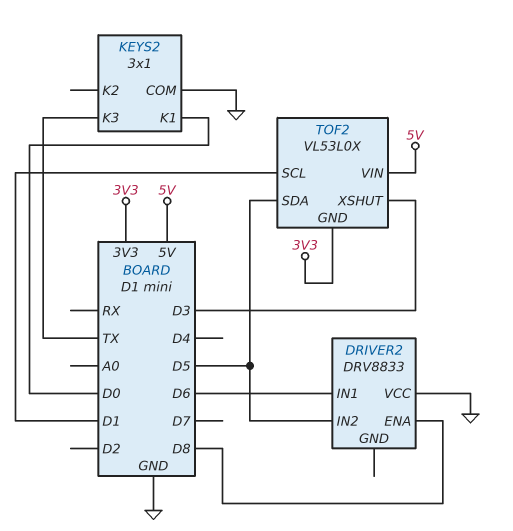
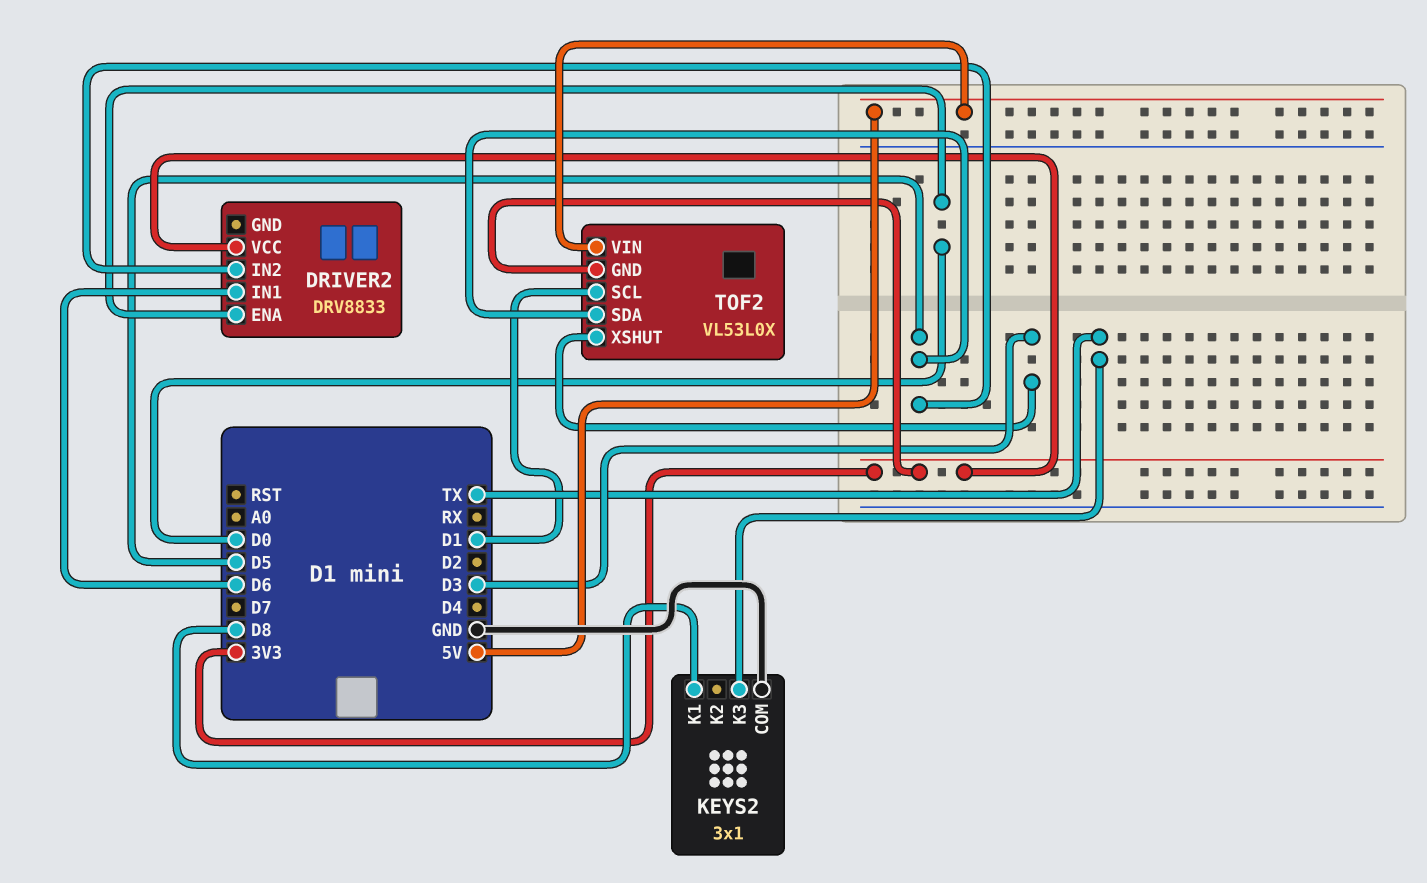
DRIVER2 pin ENA: D8 -> D0
DRIVER2 pin VCC: GND -> 3V3
KEYS2 pin K1: D0 -> D8

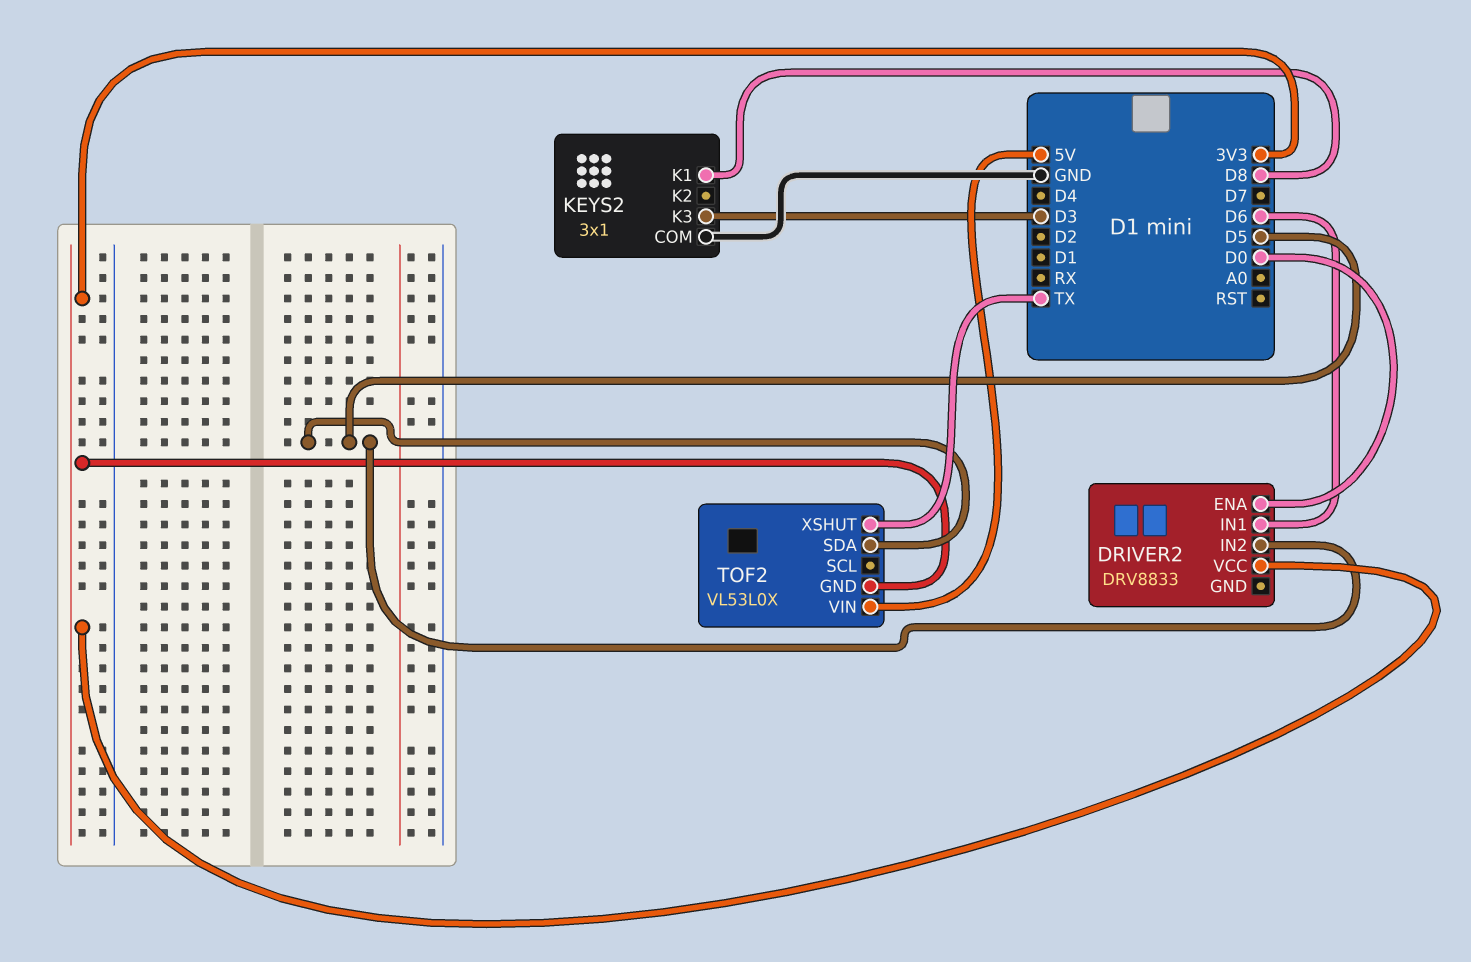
KEYS2 pin K3: TX -> D3
TOF2 pin SCL: D1 -> none
TOF2 pin XSHUT: D3 -> TX

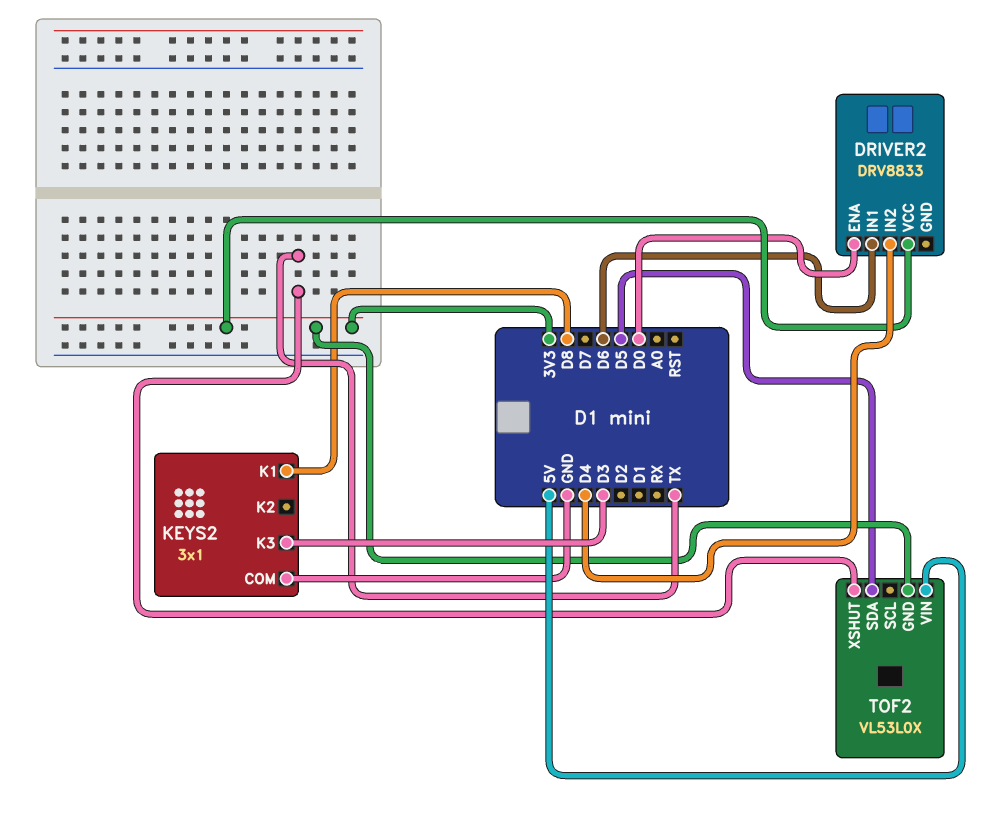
DRIVER2 pin IN2: D5 -> D4

